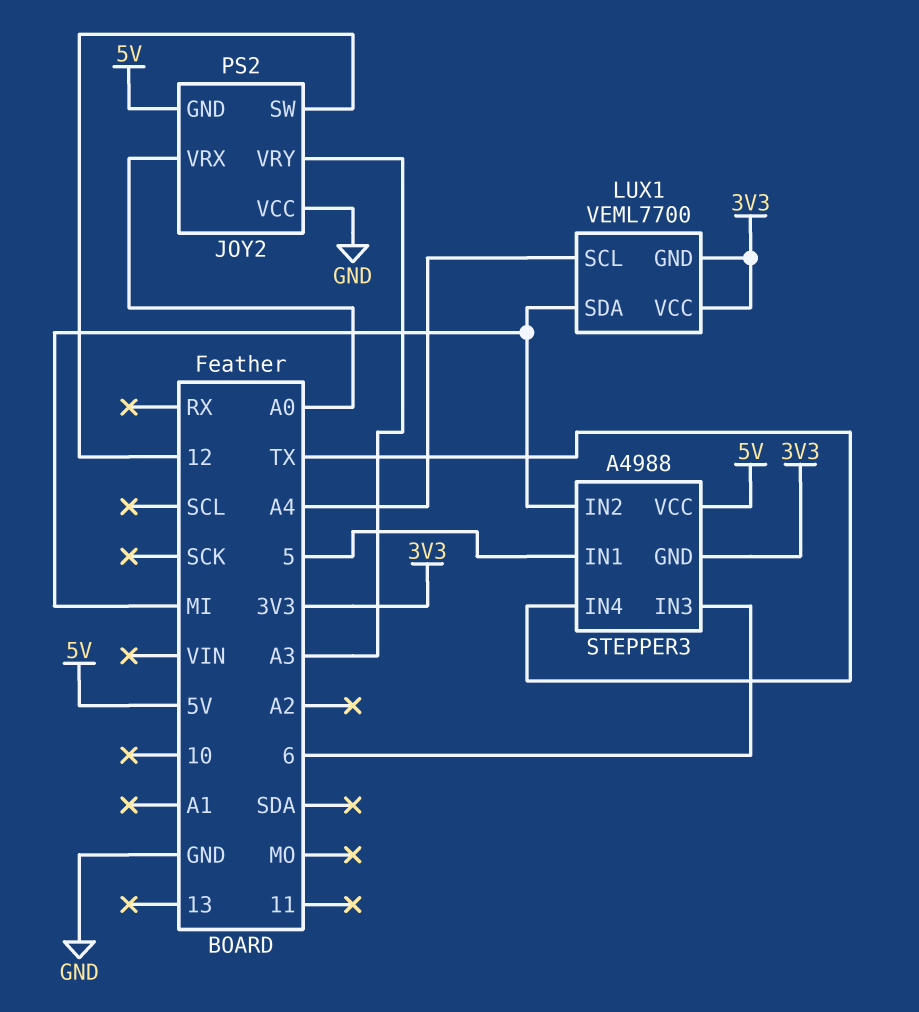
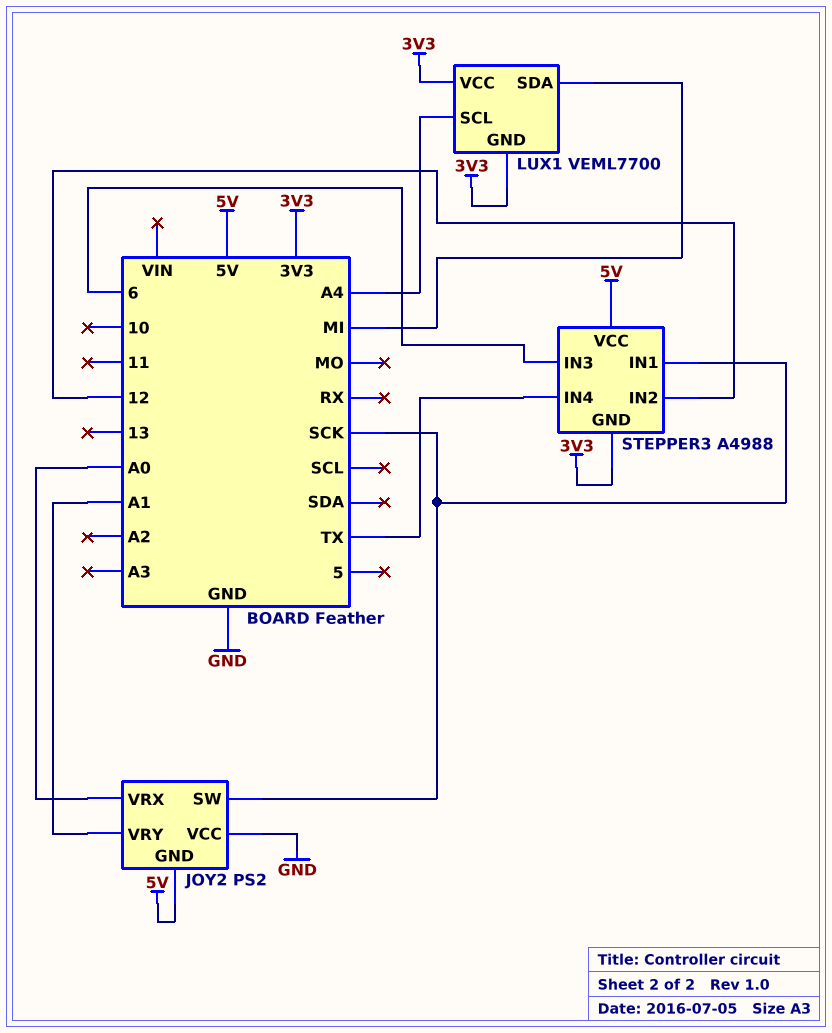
JOY2 pin SW: 12 -> SCK
JOY2 pin VRY: A3 -> A1
STEPPER3 pin IN1: 5 -> SCK
STEPPER3 pin IN2: MI -> 12

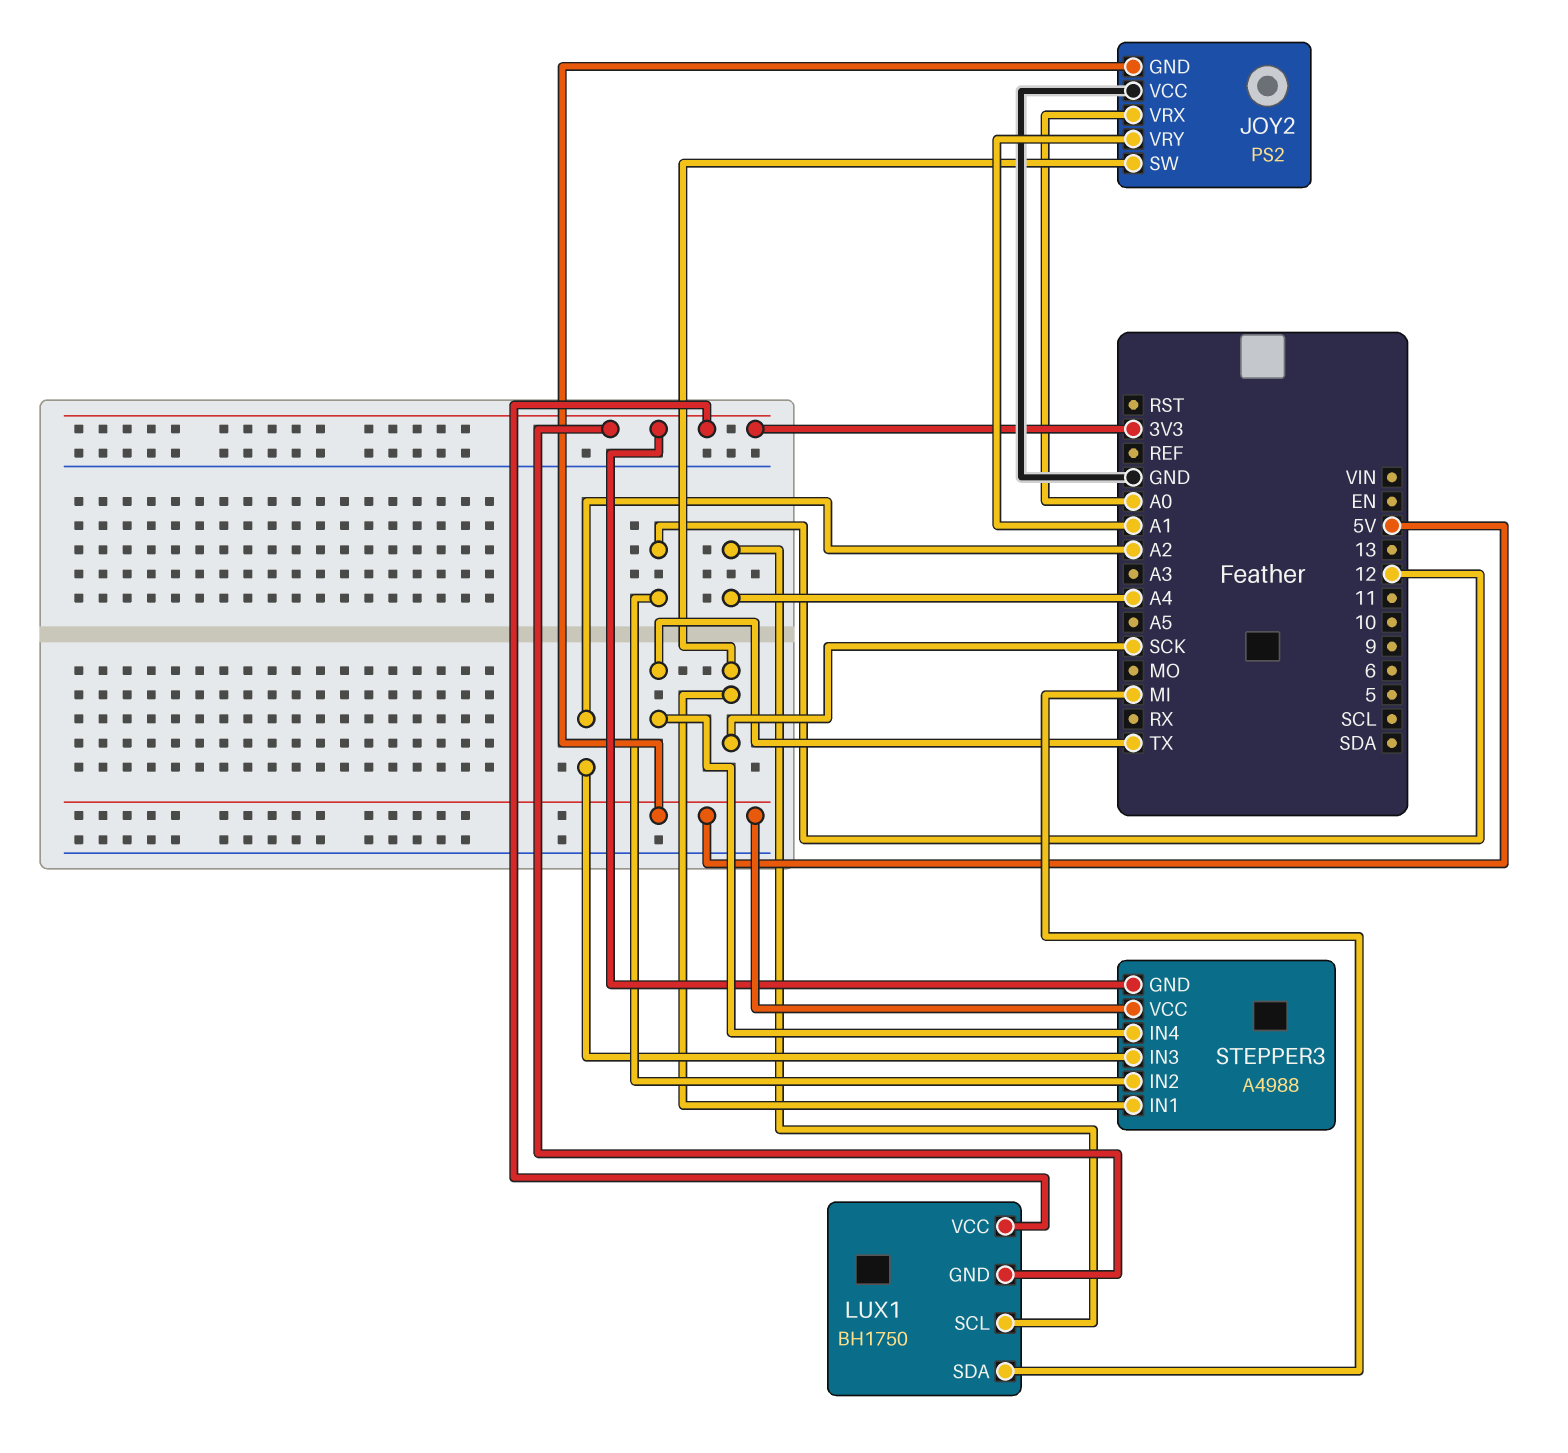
LUX1: VEML7700 -> BH1750
STEPPER3 pin IN3: 6 -> A2

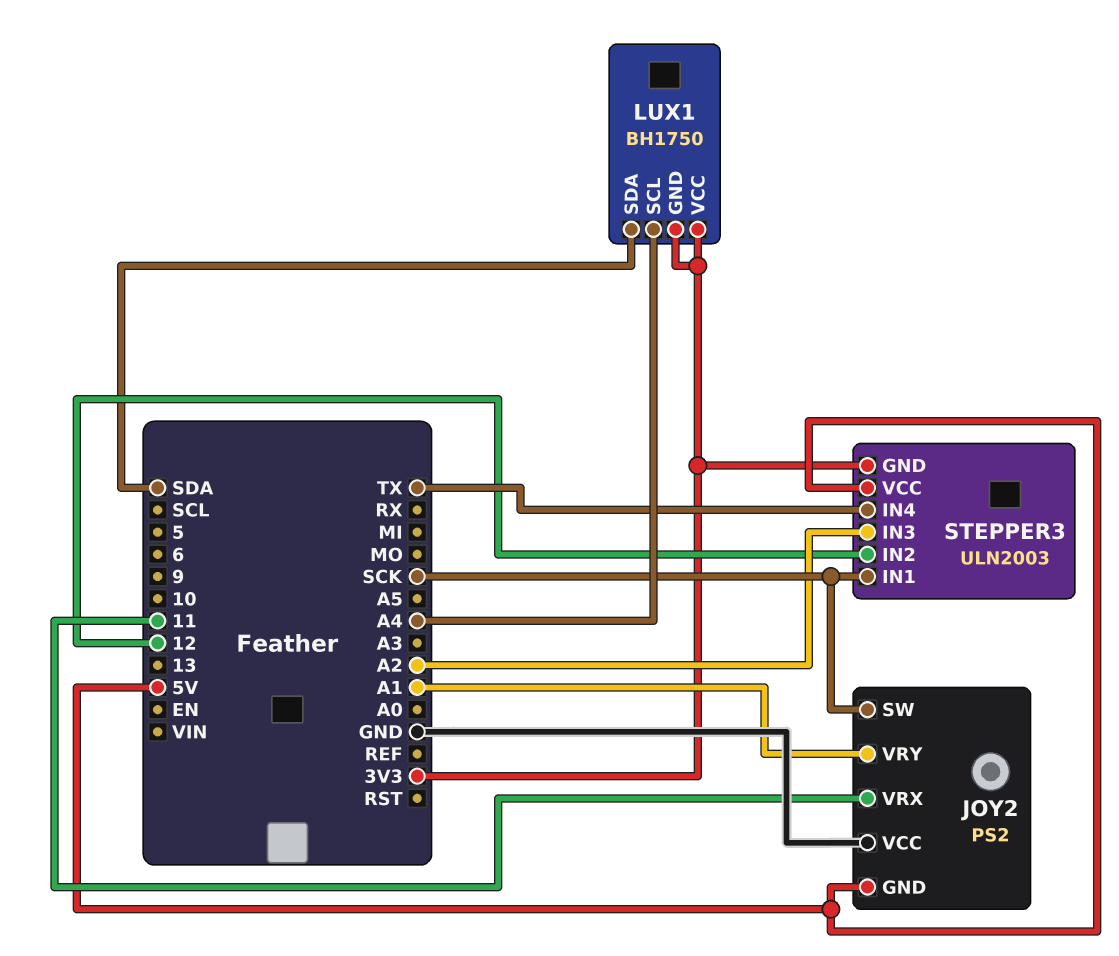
JOY2 pin VRX: A0 -> 11
LUX1 pin SDA: MI -> SDA
STEPPER3: A4988 -> ULN2003

